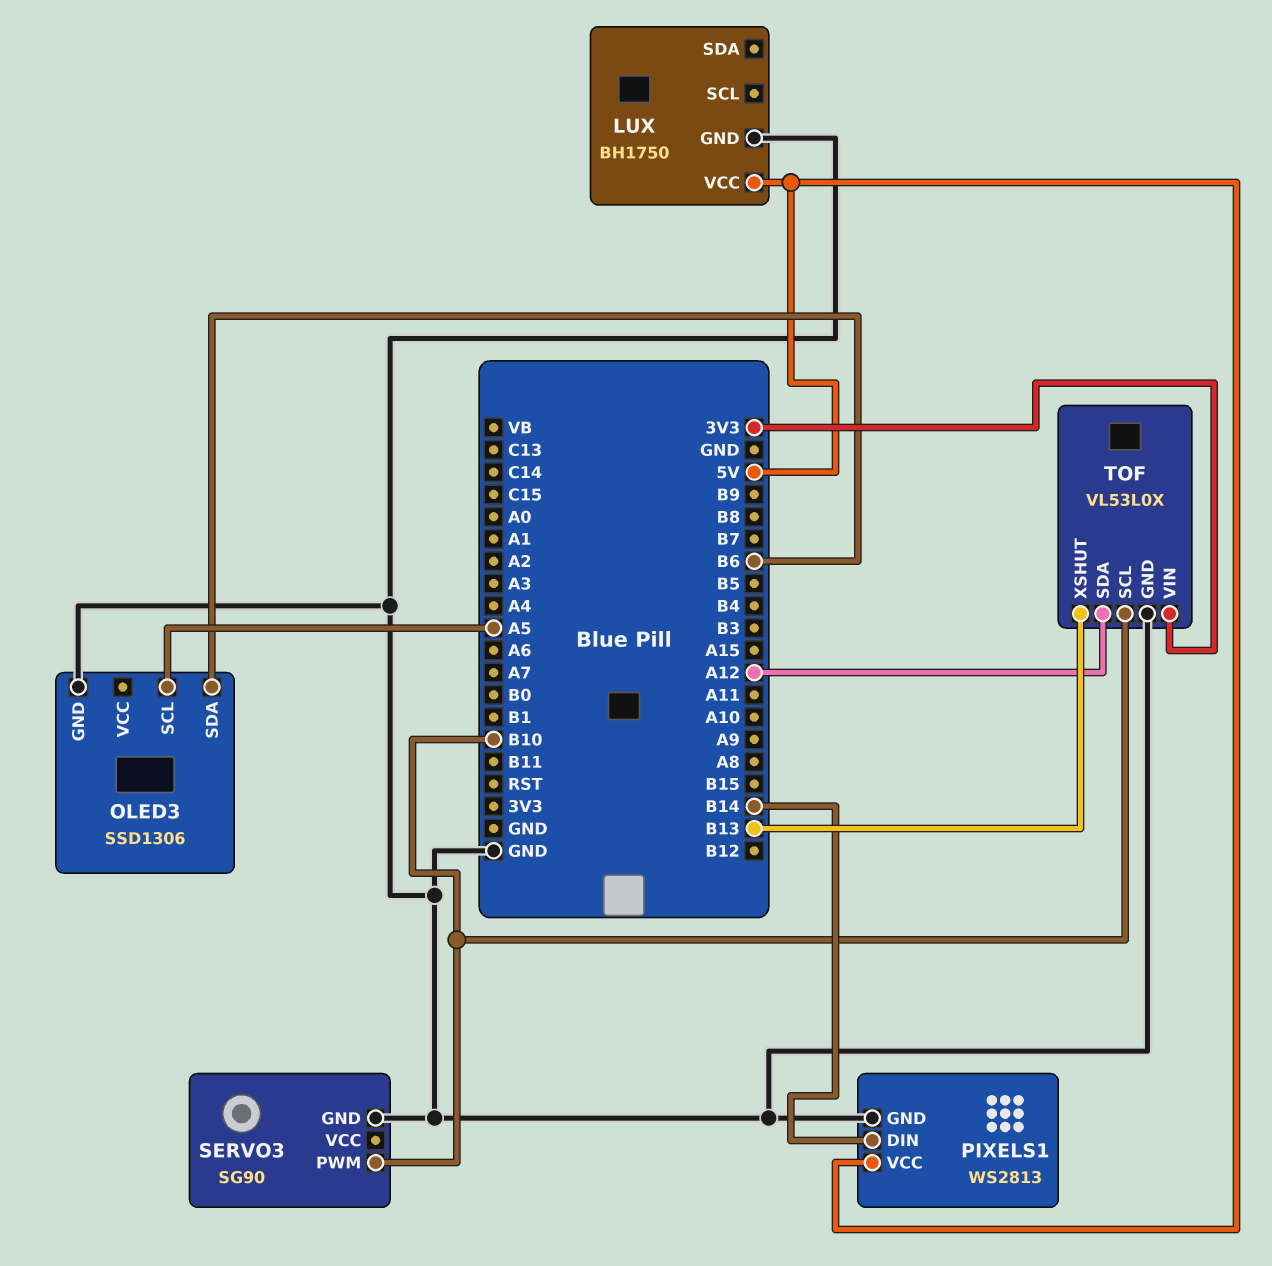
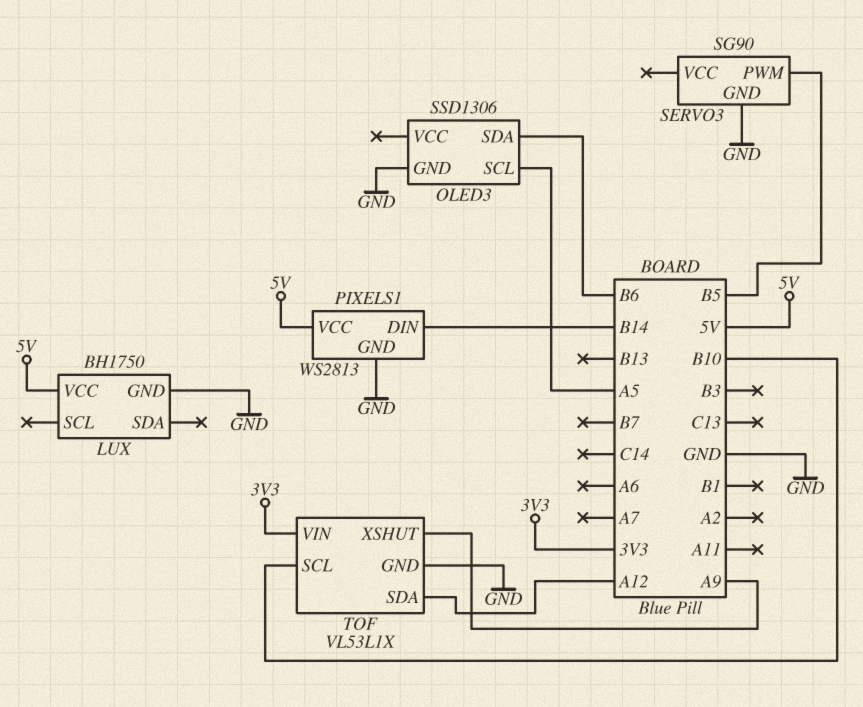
SERVO3 pin PWM: B10 -> B5
TOF: VL53L0X -> VL53L1X
TOF pin XSHUT: B13 -> A9

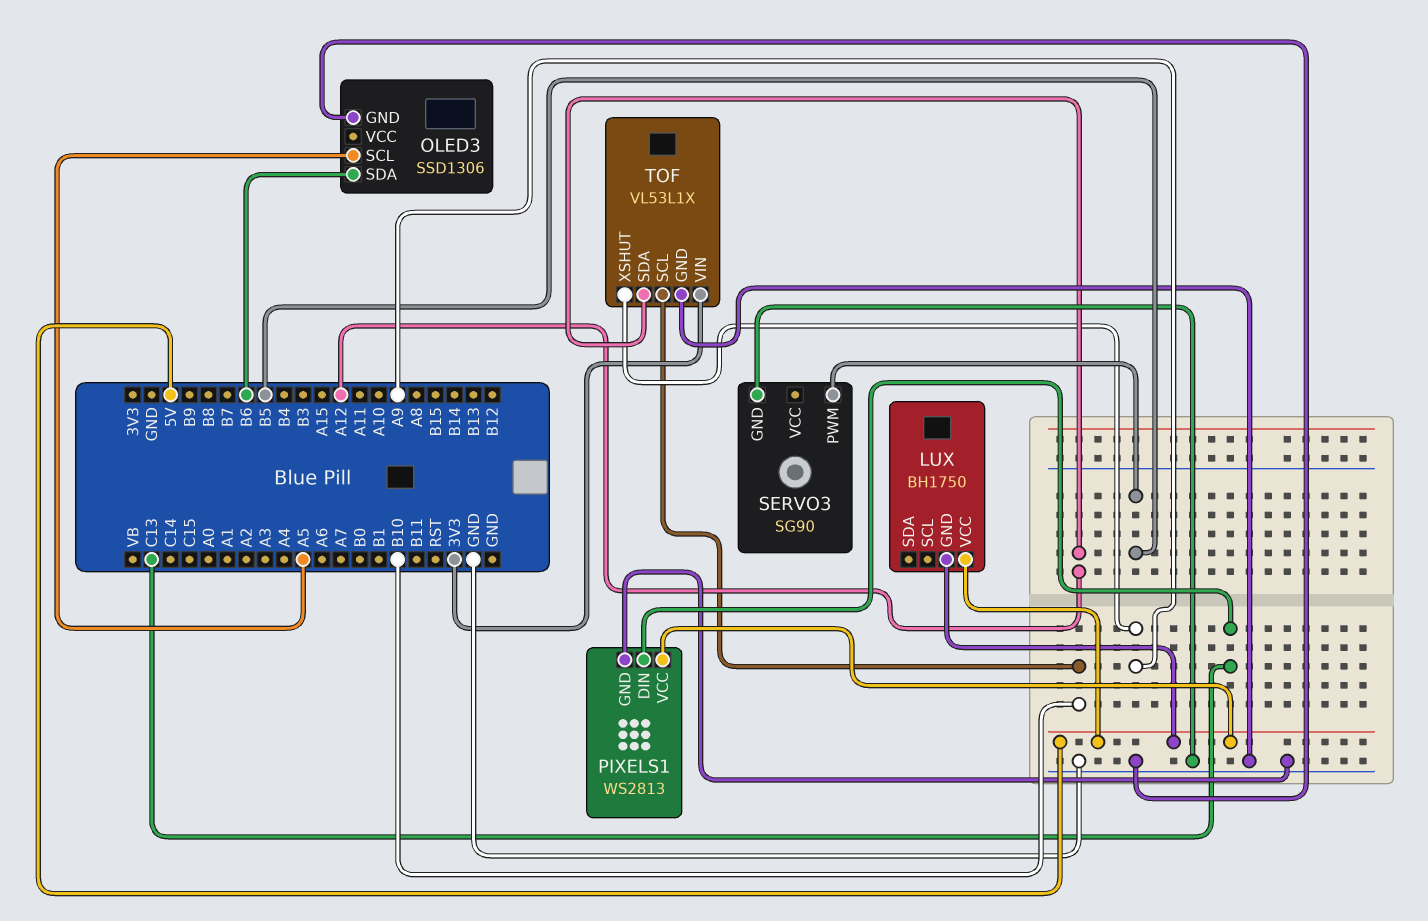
LUX pin GND: GND -> 5V
PIXELS1 pin DIN: B14 -> C13

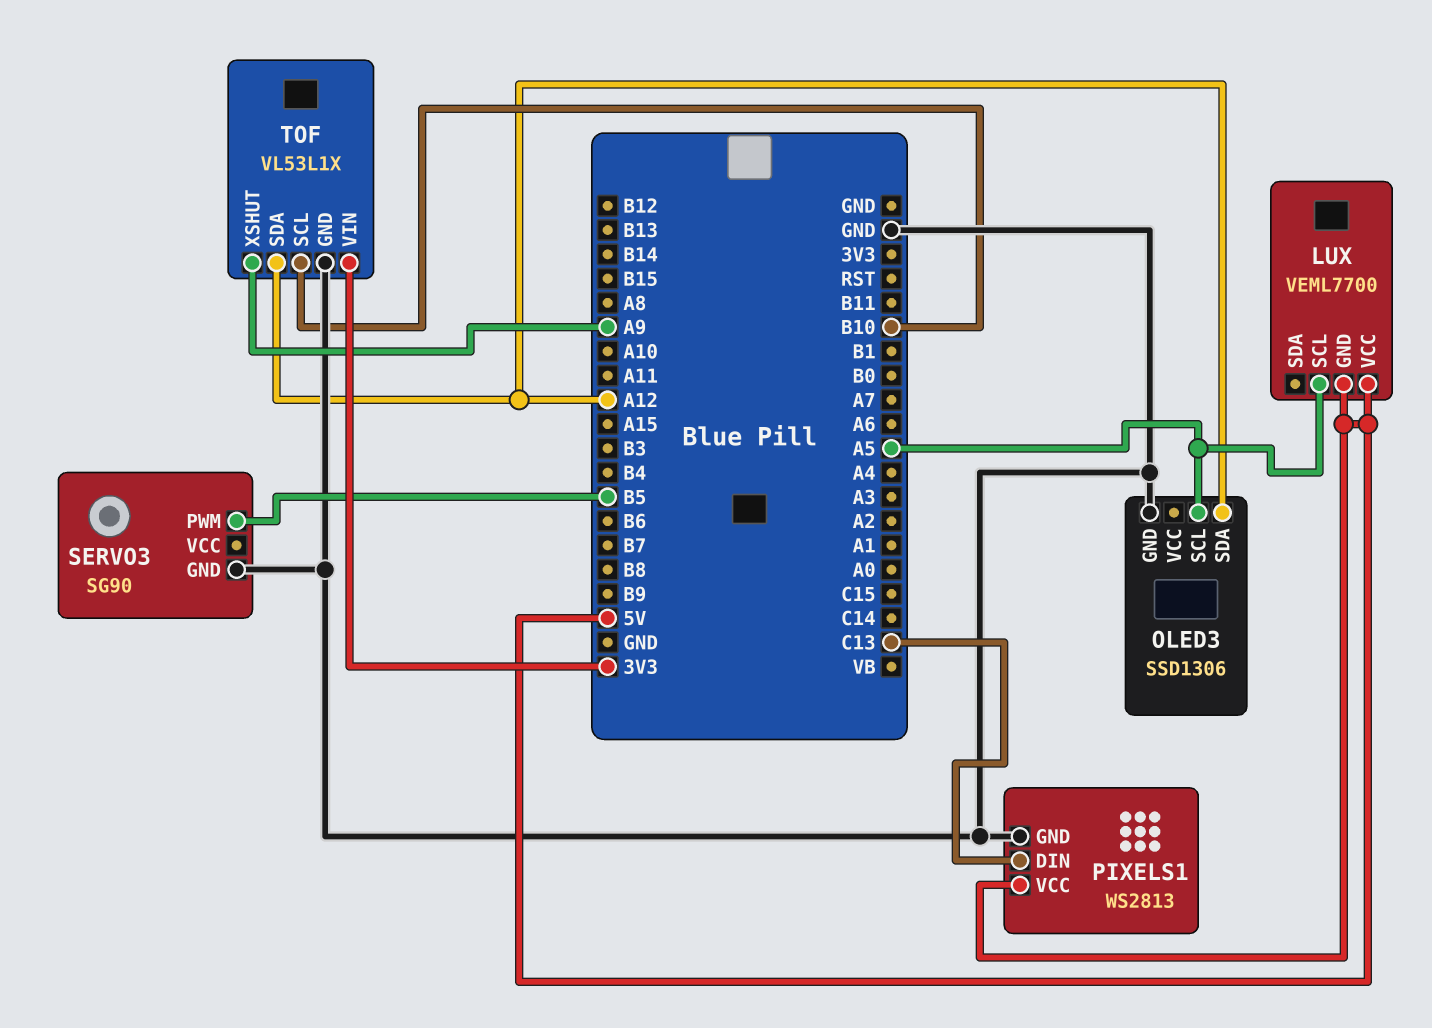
LUX: BH1750 -> VEML7700
LUX pin SCL: none -> A5
OLED3 pin SDA: B6 -> A12

